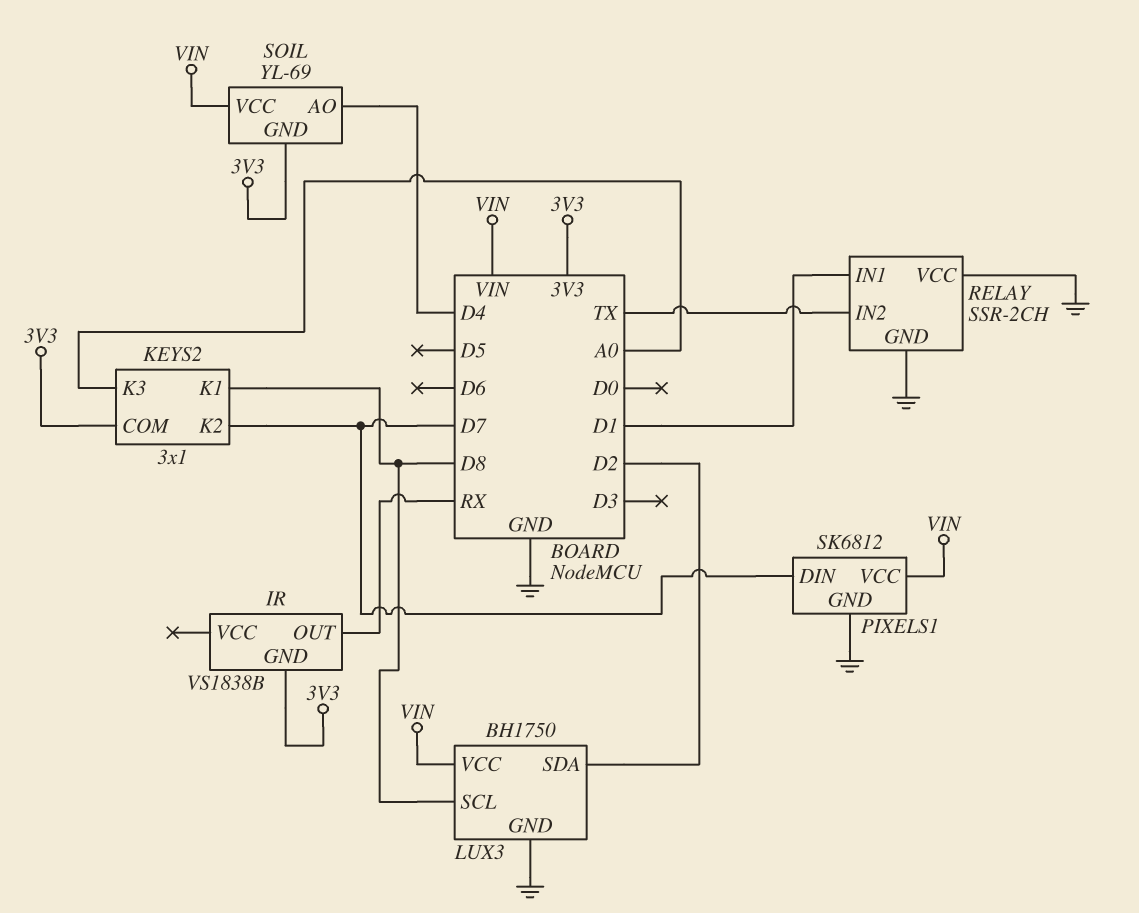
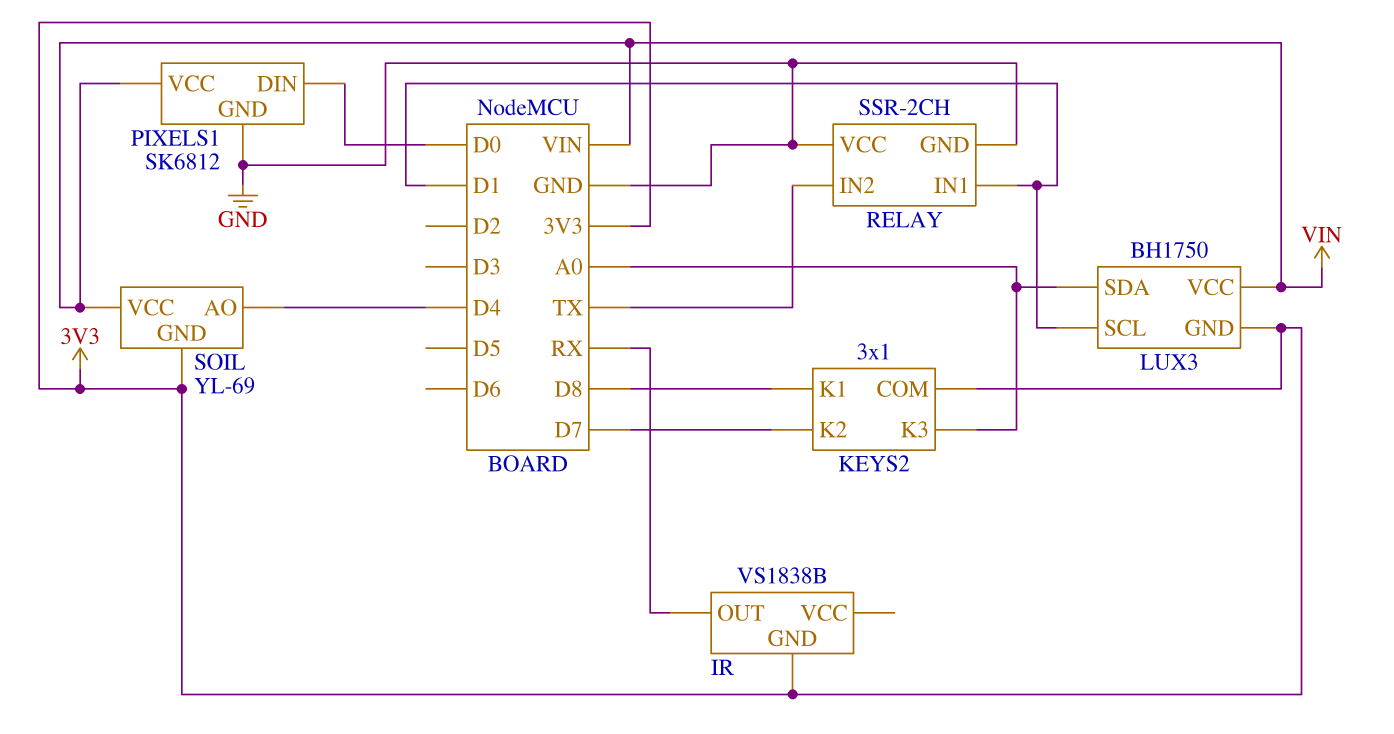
LUX3 pin GND: GND -> 3V3
LUX3 pin SCL: D8 -> D1
LUX3 pin SDA: D2 -> A0
PIXELS1 pin DIN: D7 -> D0

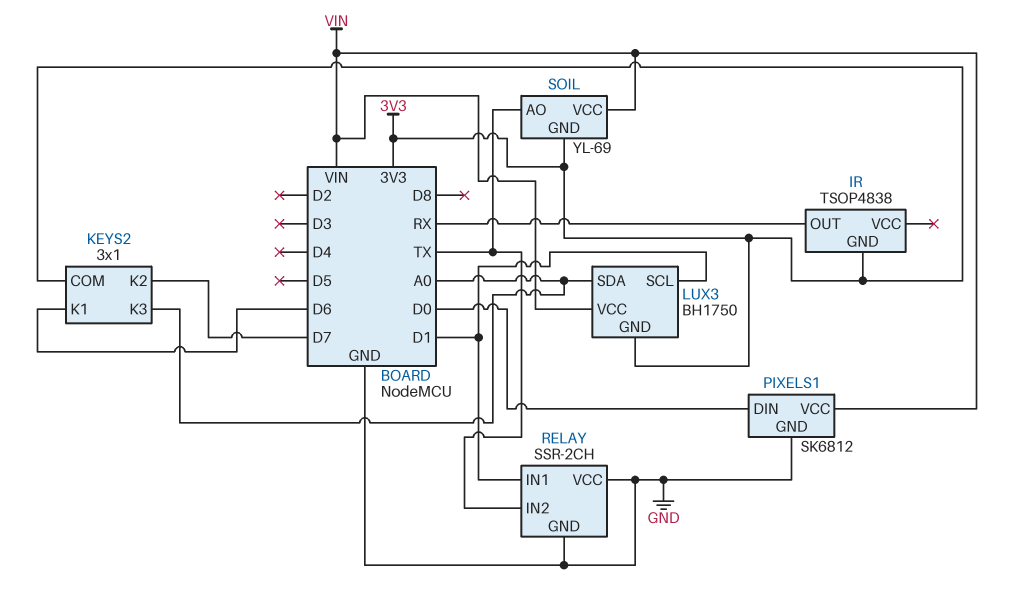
IR: VS1838B -> TSOP4838
KEYS2 pin K1: D8 -> D6
SOIL pin AO: D4 -> TX

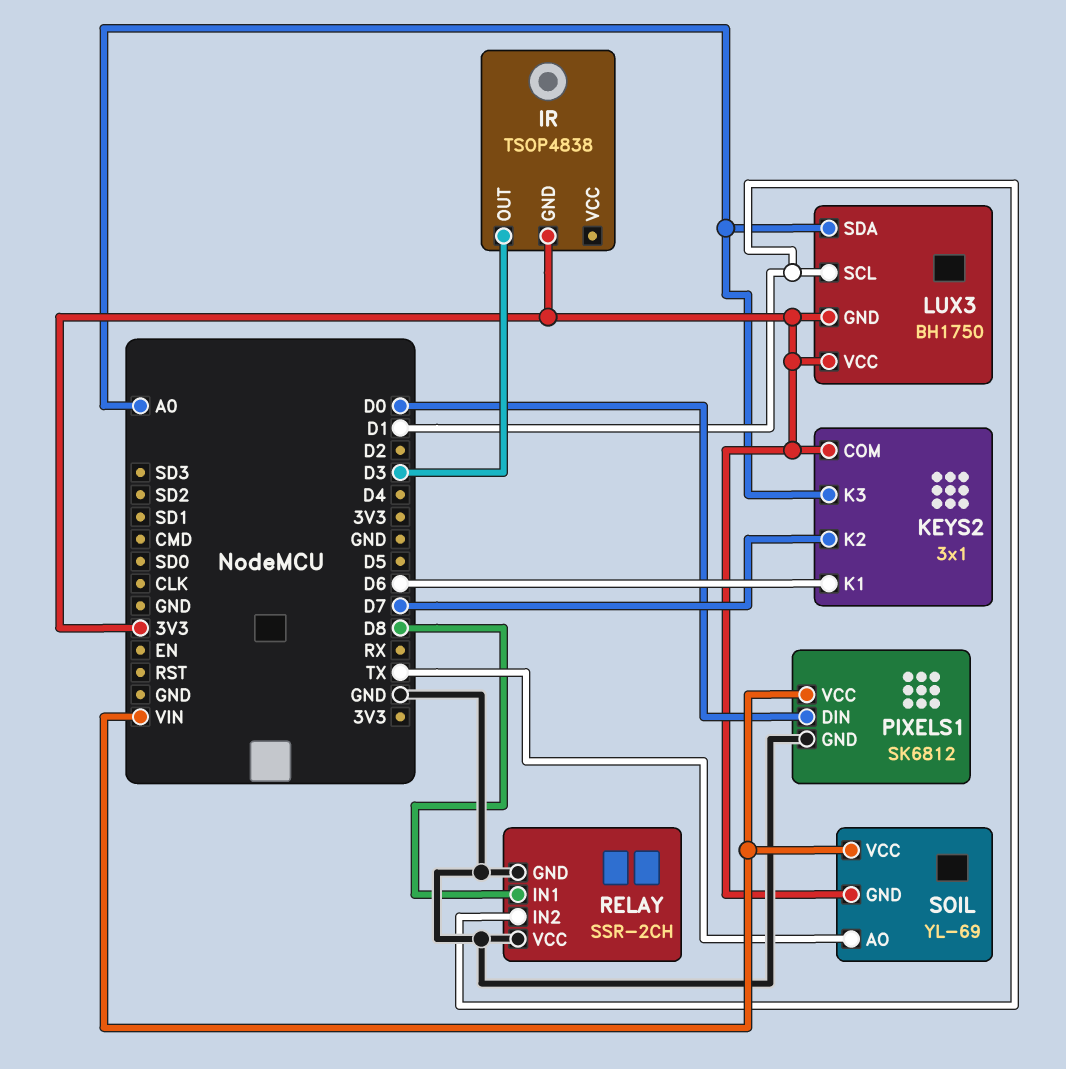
IR pin OUT: RX -> D3
LUX3 pin VCC: VIN -> 3V3
RELAY pin IN1: D1 -> D8
RELAY pin IN2: TX -> D1

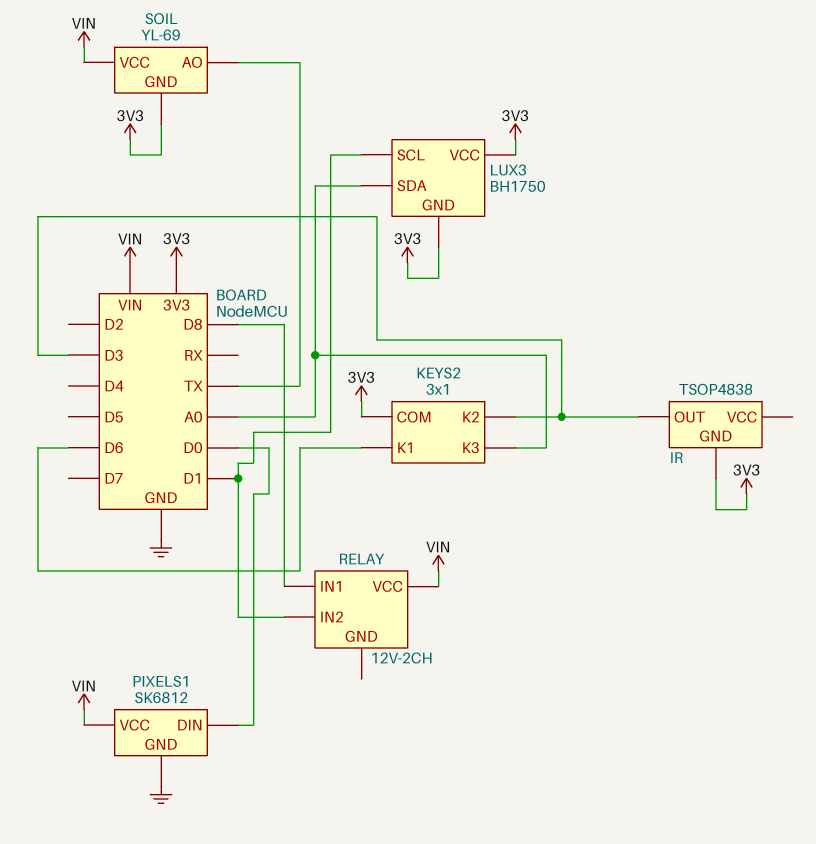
KEYS2 pin K2: D7 -> D3
RELAY: SSR-2CH -> 12V-2CH
RELAY pin GND: GND -> none
RELAY pin VCC: GND -> VIN

